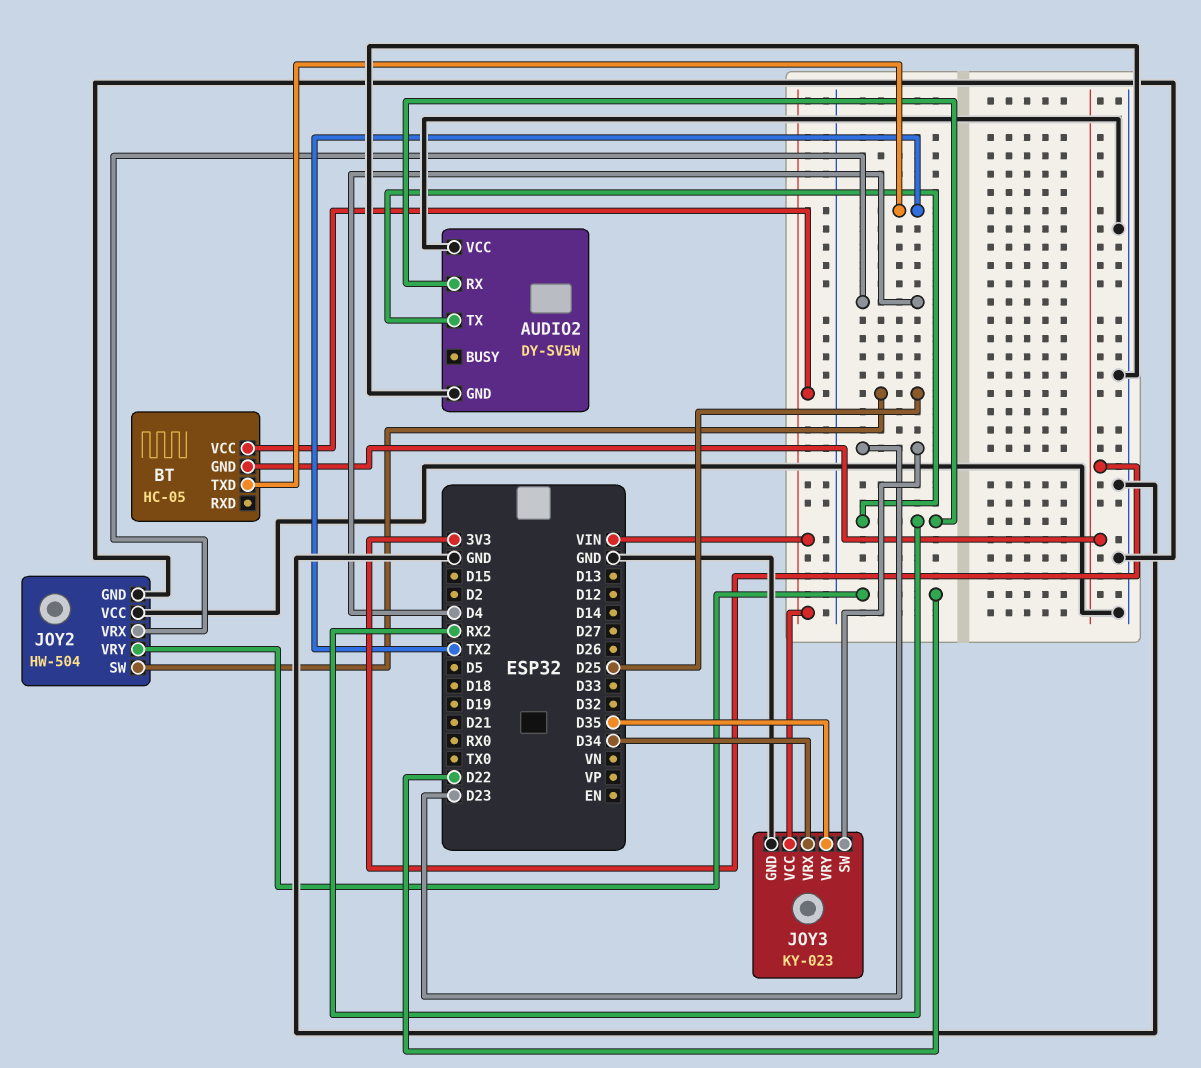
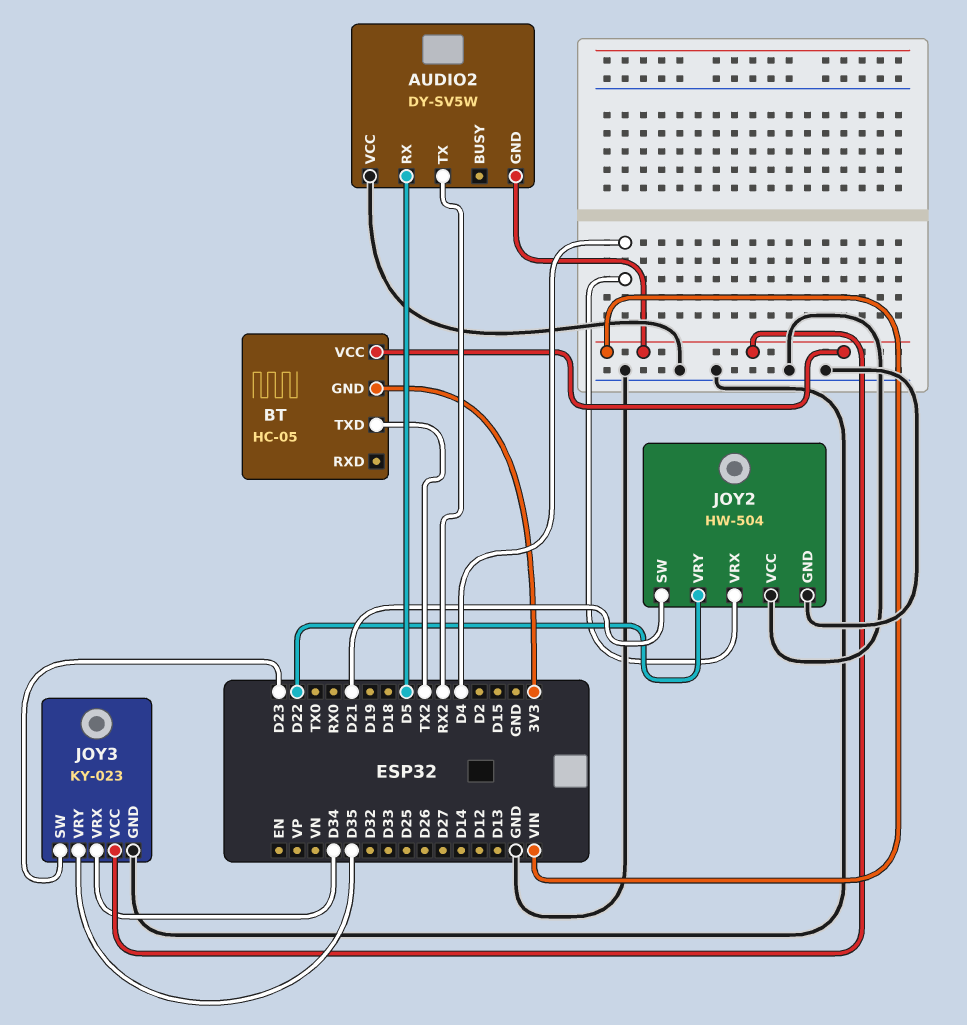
AUDIO2 pin GND: GND -> VIN
AUDIO2 pin RX: RX2 -> D5
JOY2 pin SW: D25 -> D21

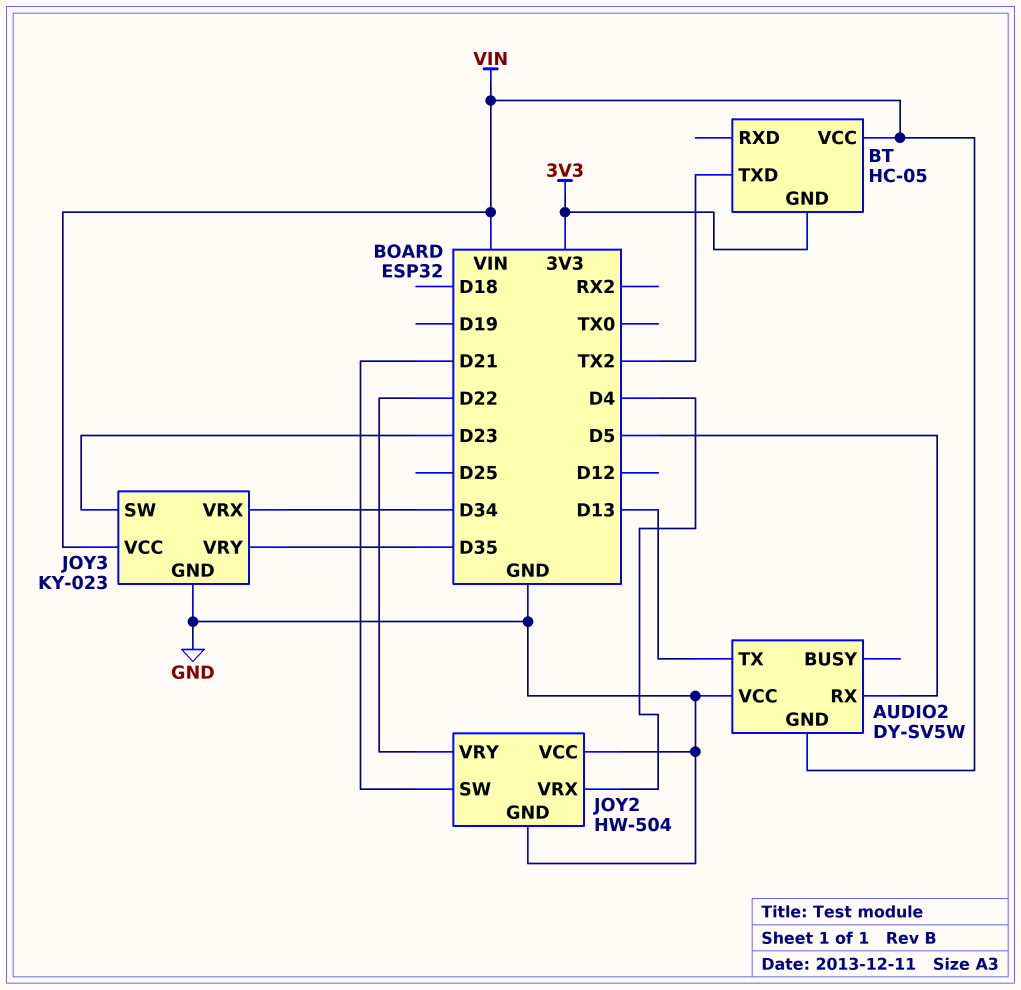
AUDIO2 pin TX: RX2 -> D13

